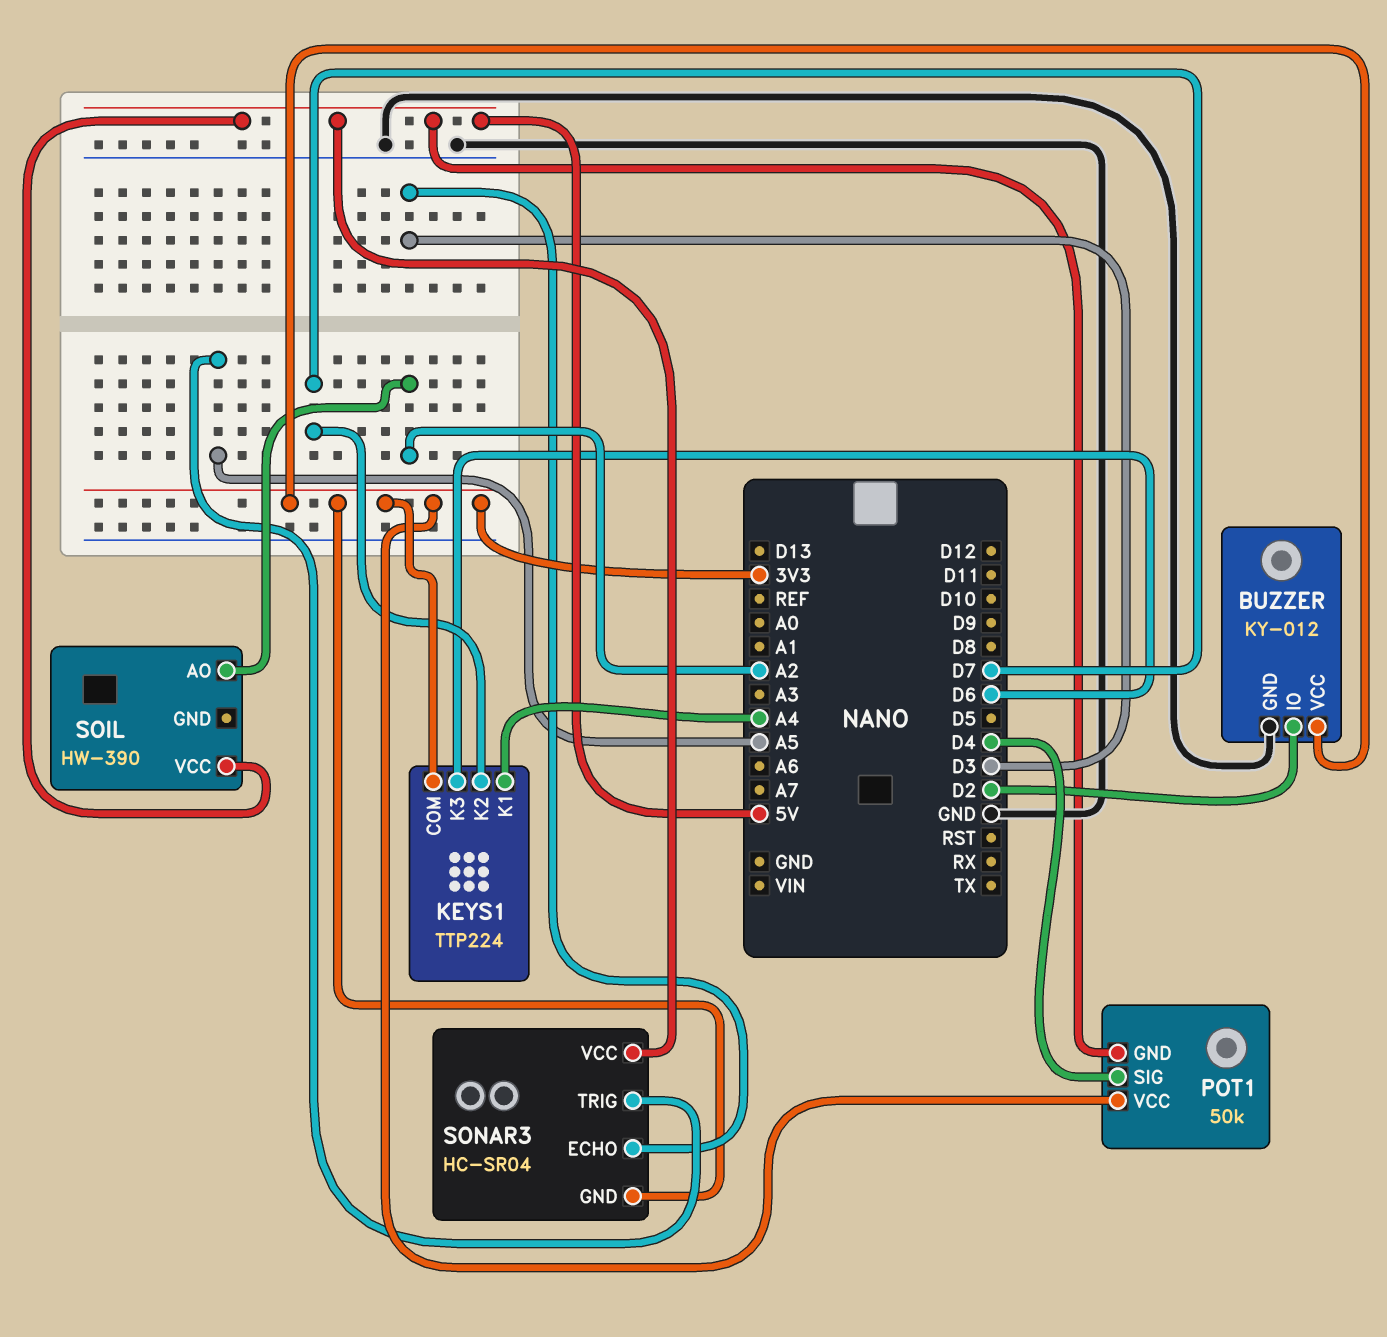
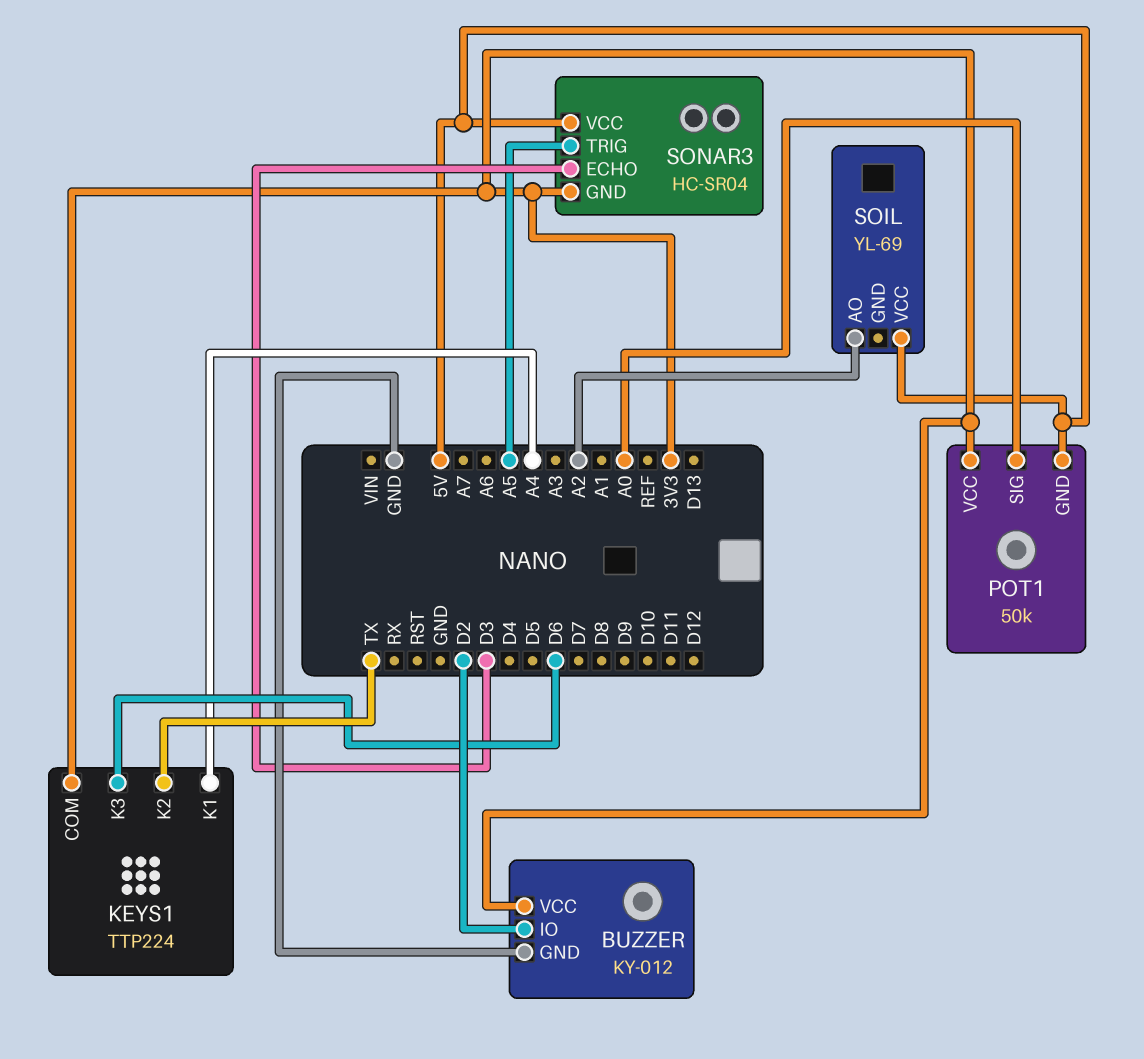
KEYS1 pin K2: D7 -> TX
POT1 pin SIG: D4 -> A0
SOIL: HW-390 -> YL-69

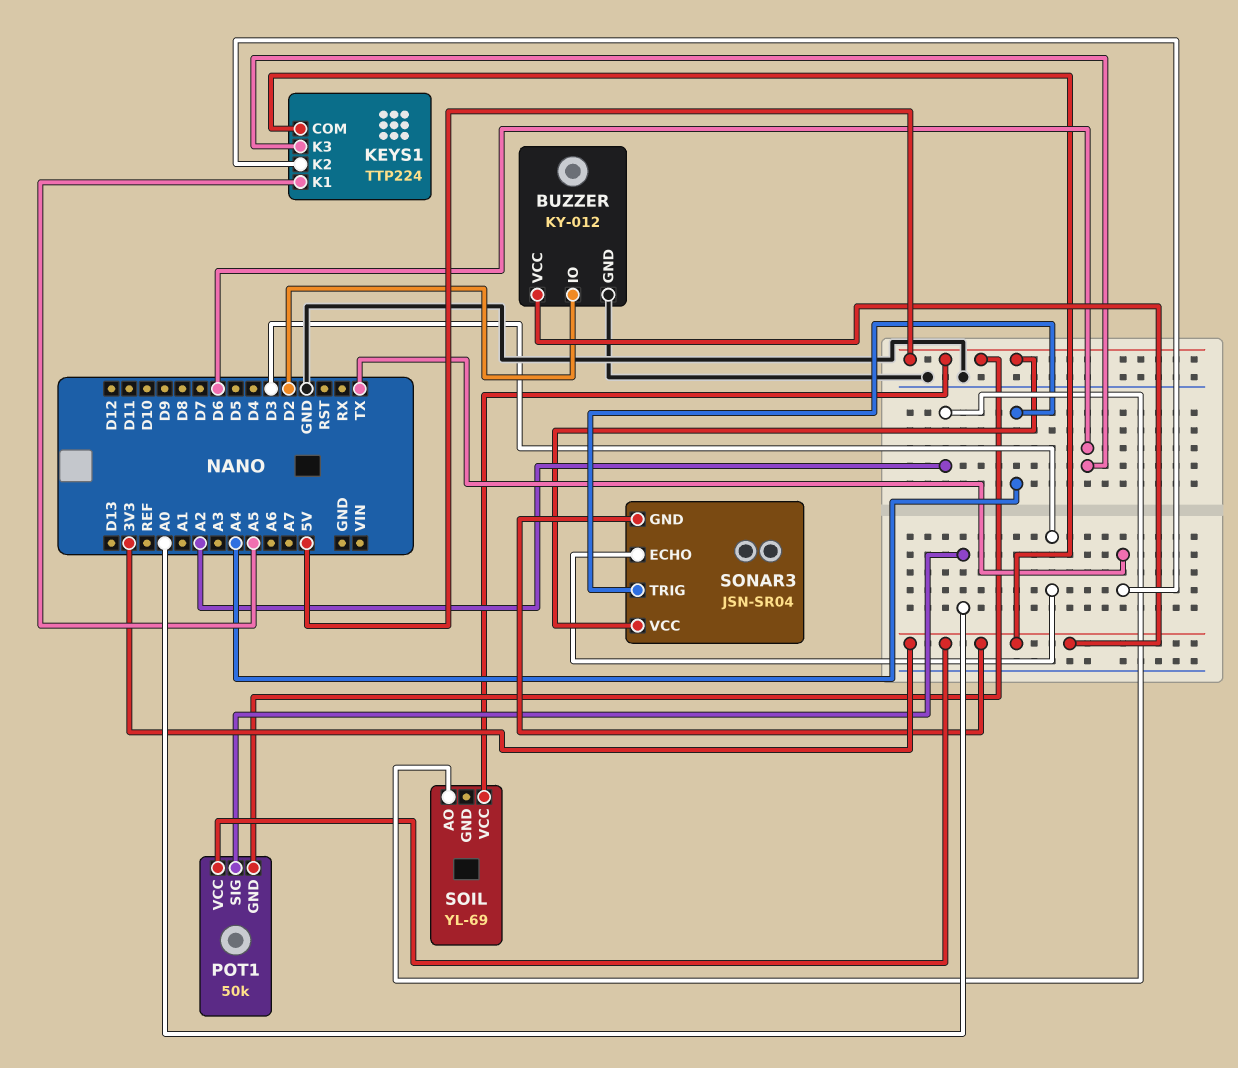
KEYS1 pin K1: A4 -> A5
SONAR3: HC-SR04 -> JSN-SR04
SONAR3 pin TRIG: A5 -> A4

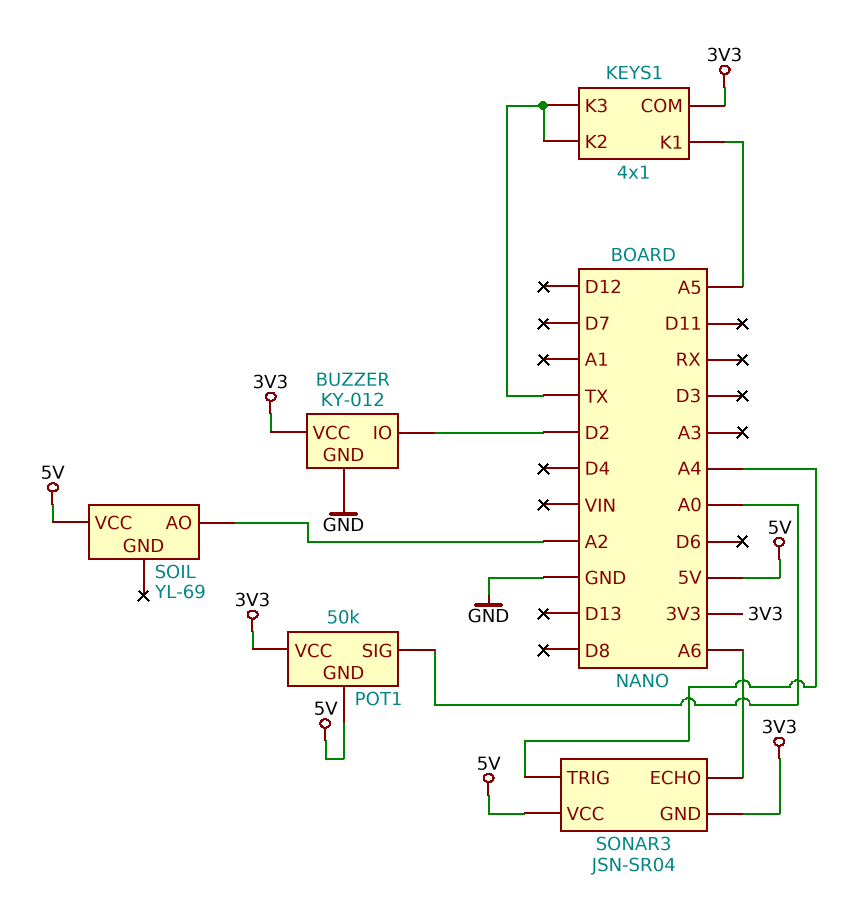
KEYS1: TTP224 -> 4x1
KEYS1 pin K3: D6 -> TX
SONAR3 pin ECHO: D3 -> A6

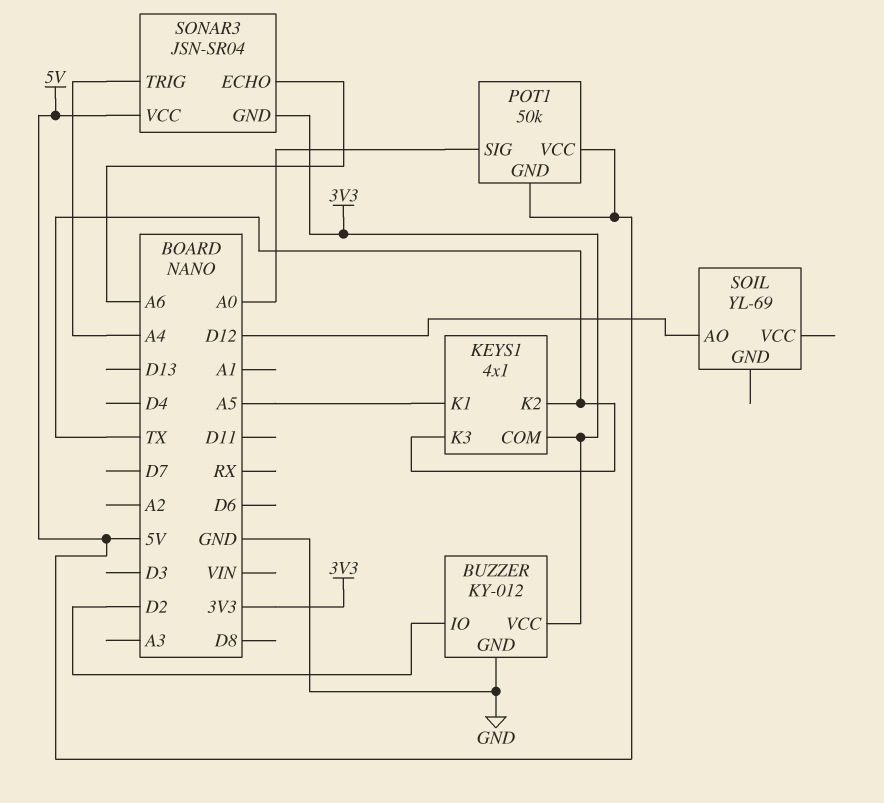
POT1 pin VCC: 3V3 -> 5V
SOIL pin AO: A2 -> D12
SOIL pin VCC: 5V -> none

